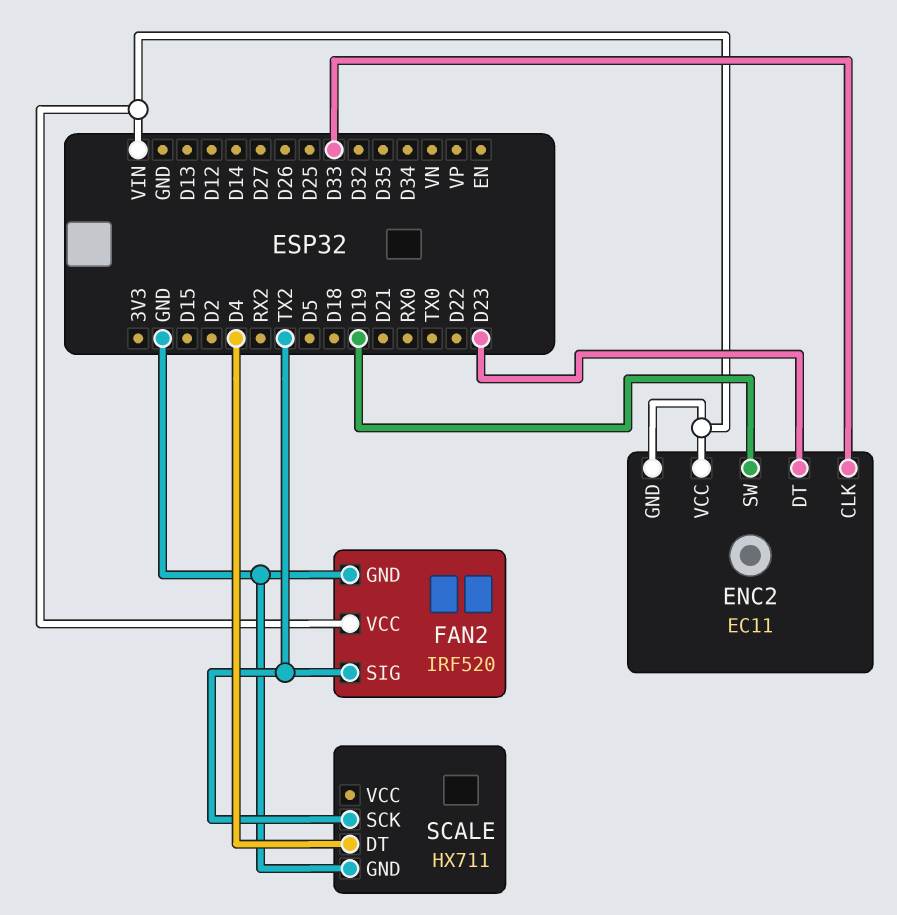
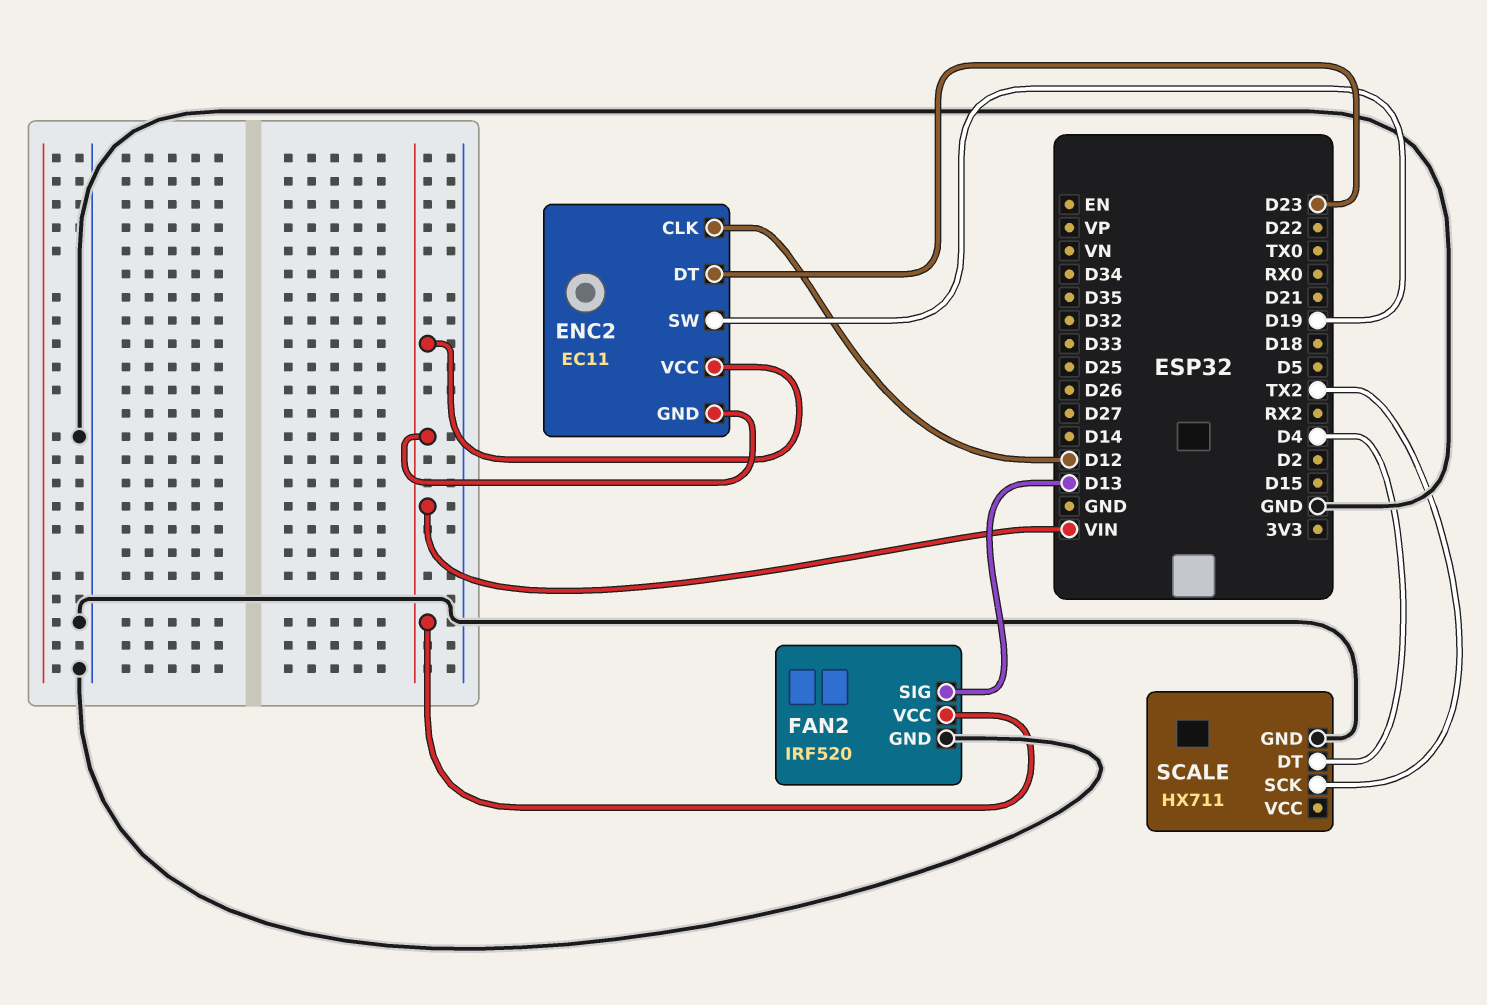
ENC2 pin CLK: D33 -> D12
FAN2 pin SIG: TX2 -> D13

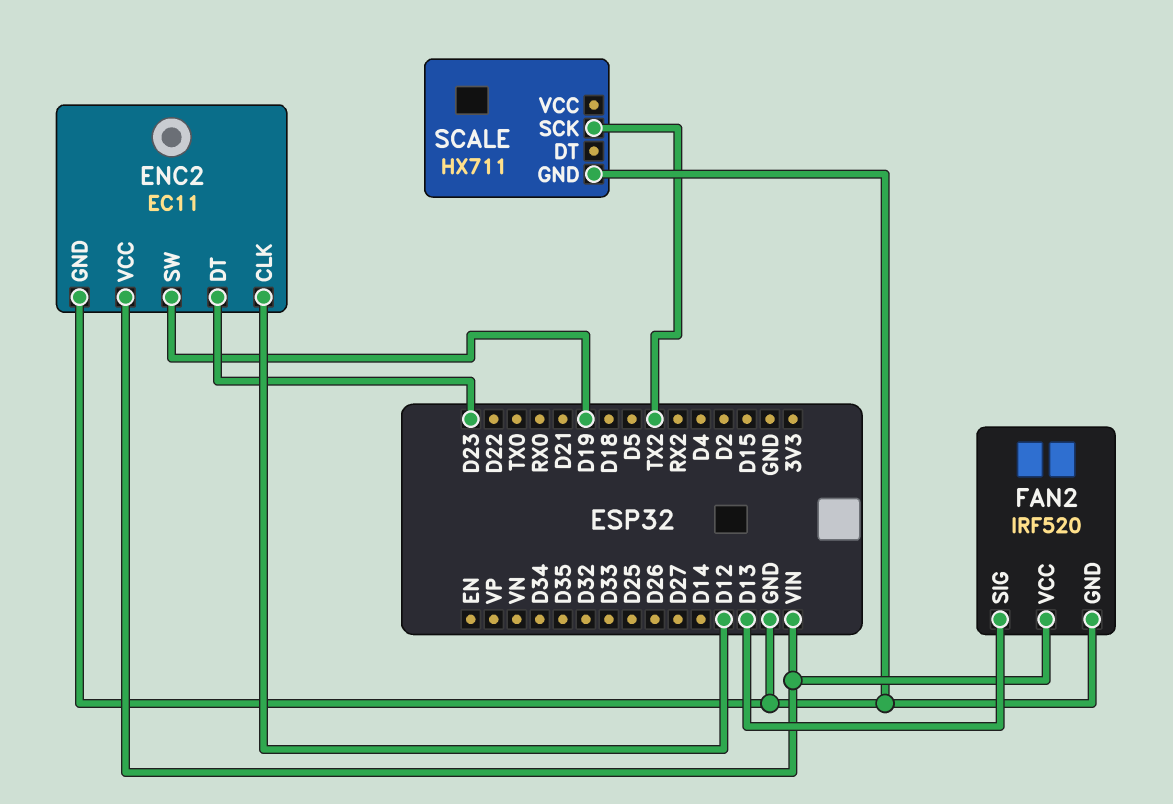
ENC2 pin GND: VIN -> GND
SCALE pin DT: D4 -> none

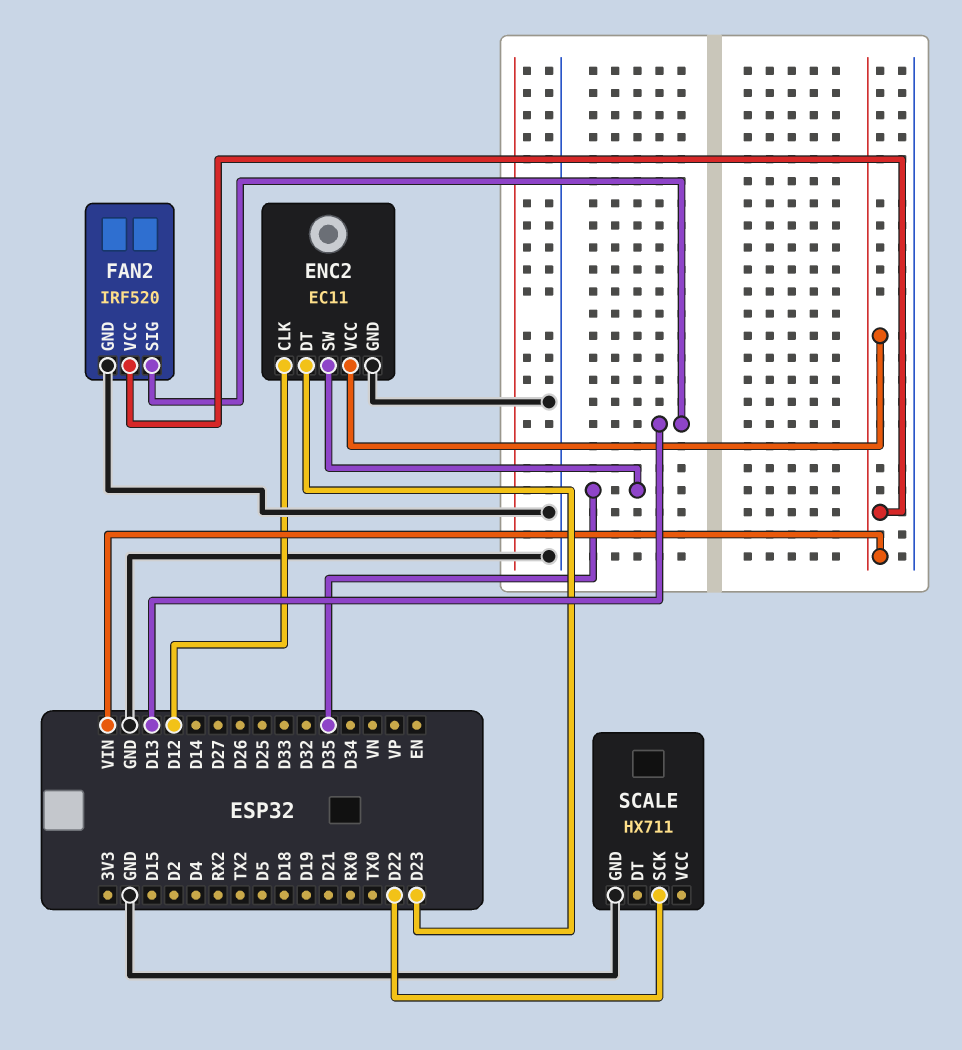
ENC2 pin SW: D19 -> D35
SCALE pin SCK: TX2 -> D22

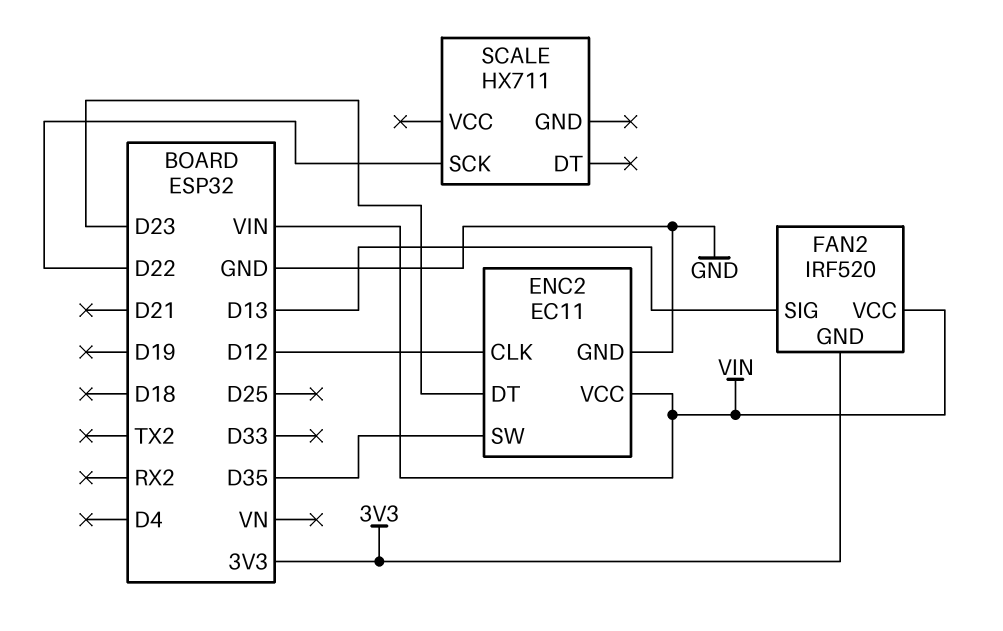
FAN2 pin GND: GND -> 3V3
SCALE pin GND: GND -> none

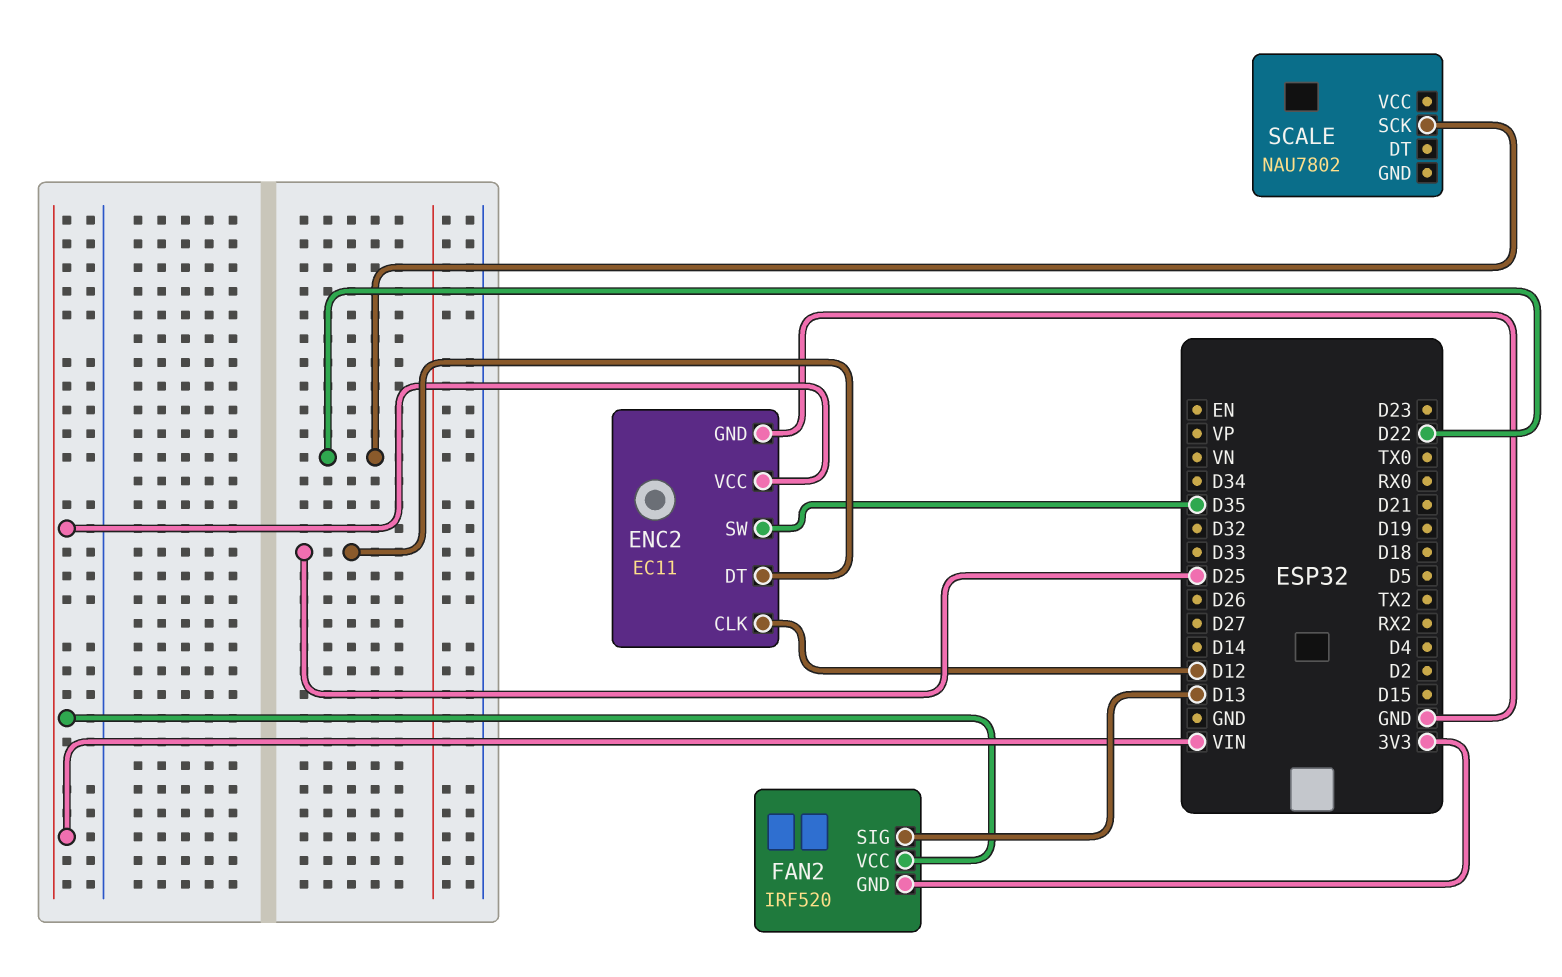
ENC2 pin DT: D23 -> D25
SCALE: HX711 -> NAU7802

